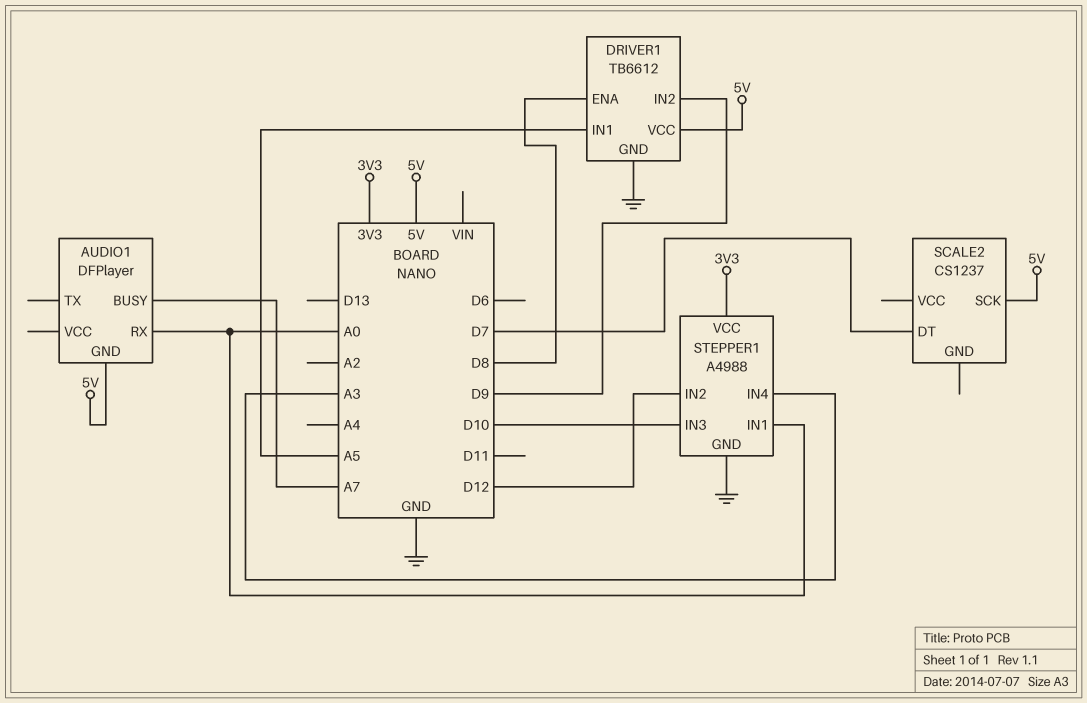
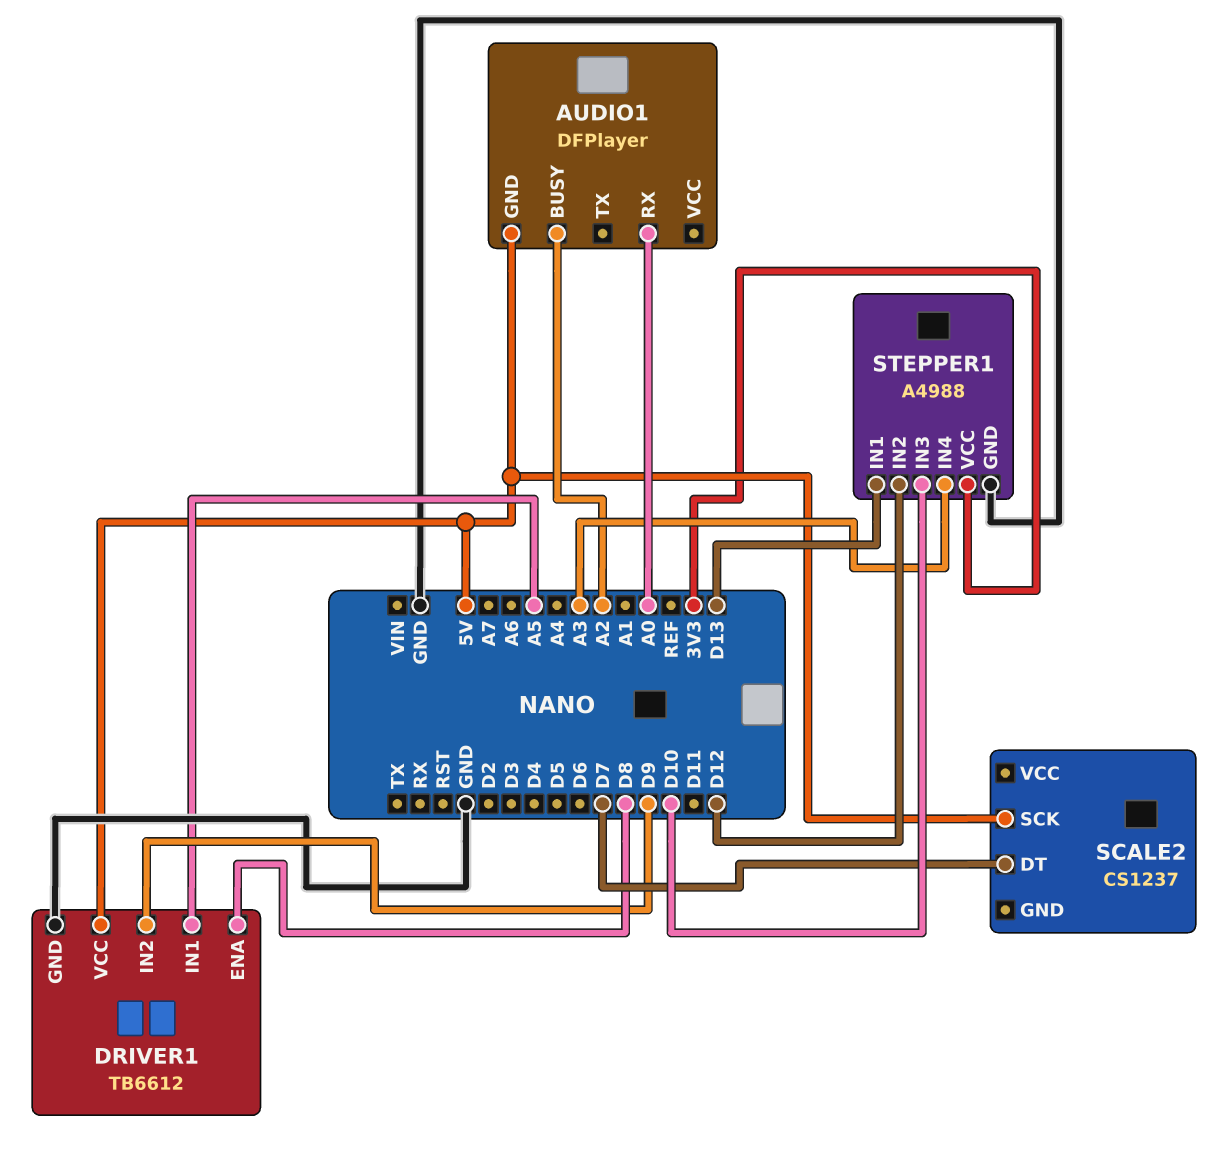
AUDIO1 pin BUSY: A7 -> A2
STEPPER1 pin IN1: A0 -> D13

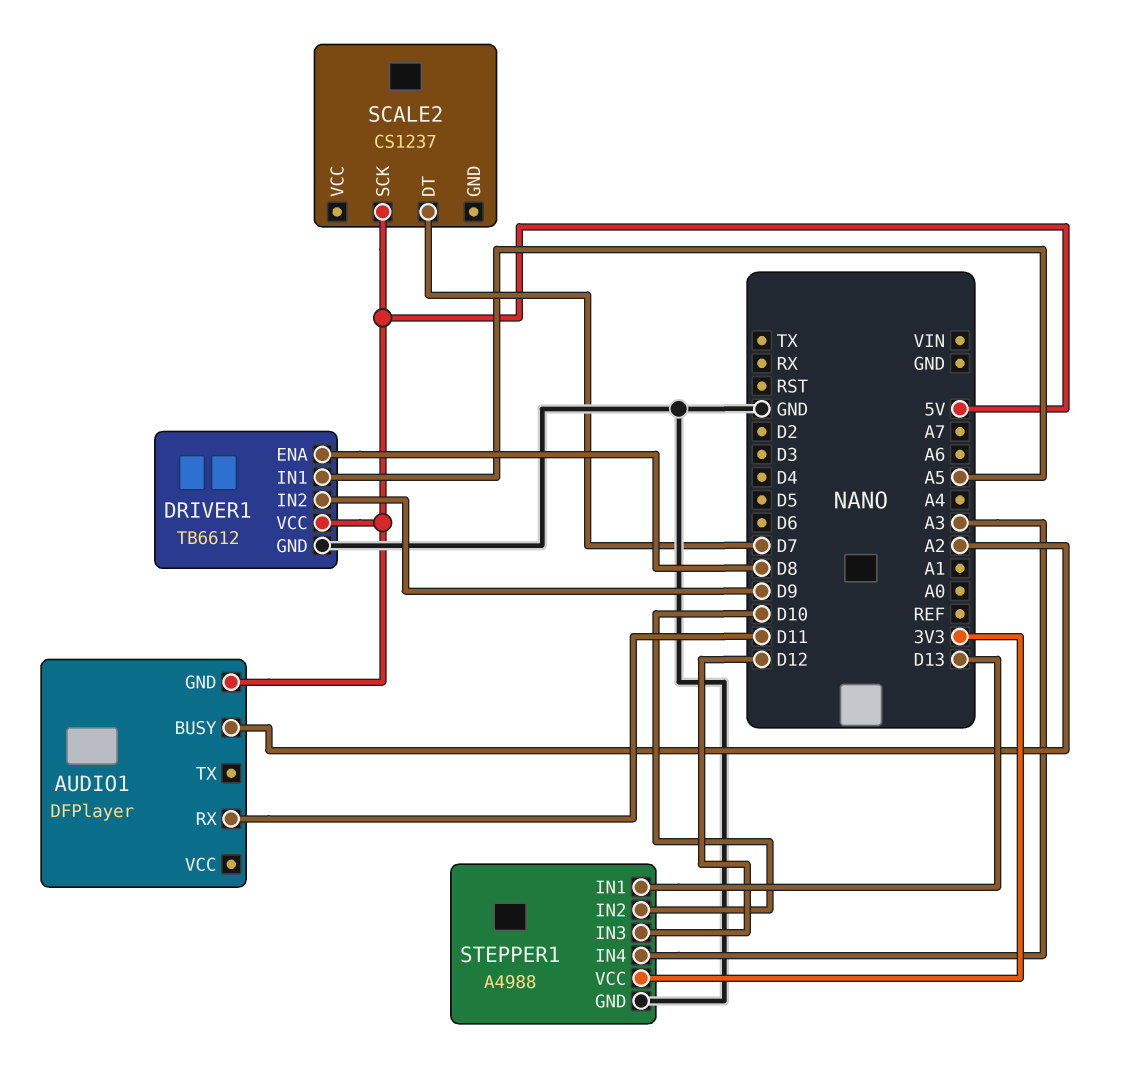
AUDIO1 pin RX: A0 -> D11
STEPPER1 pin IN2: D12 -> D10
STEPPER1 pin IN3: D10 -> D12

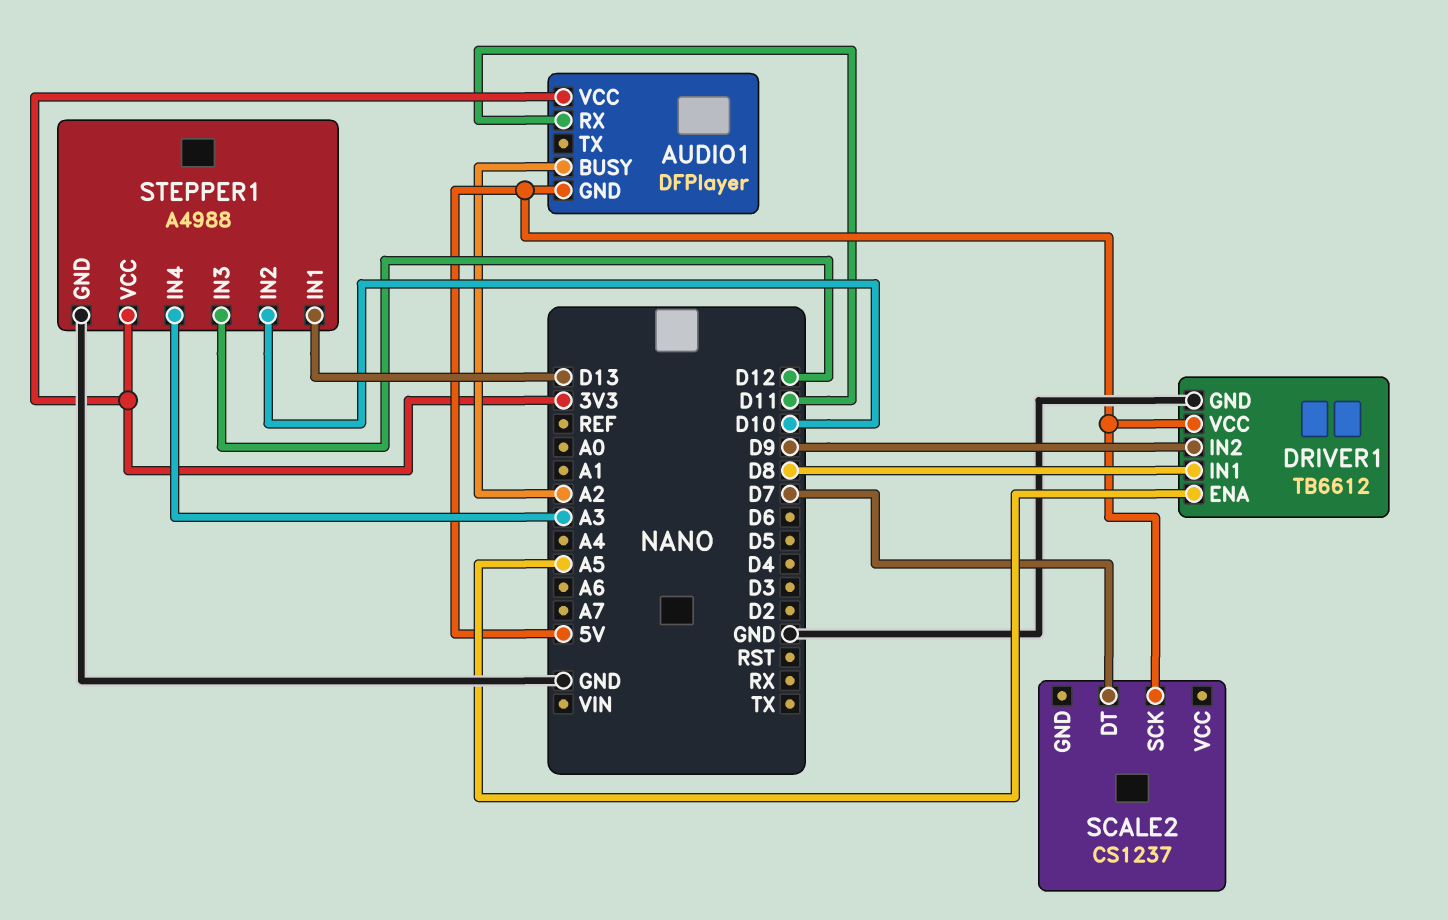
AUDIO1 pin VCC: none -> 3V3
DRIVER1 pin ENA: D8 -> A5
DRIVER1 pin IN1: A5 -> D8

